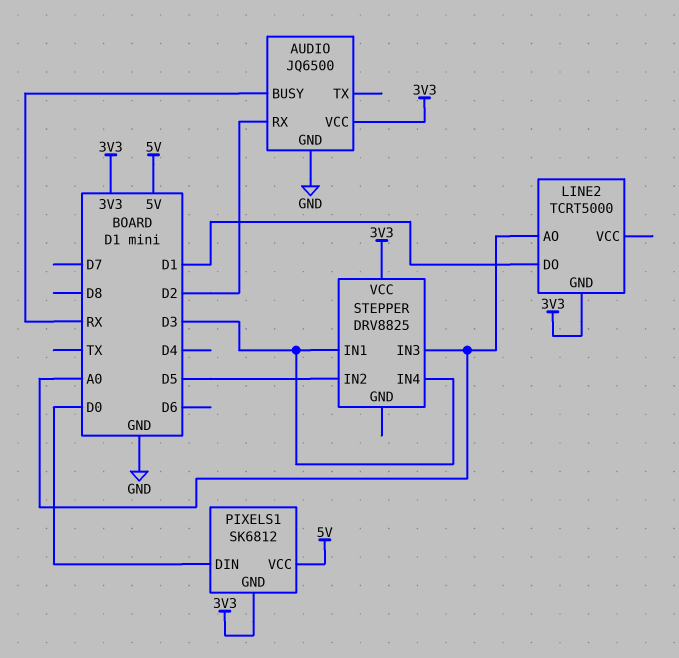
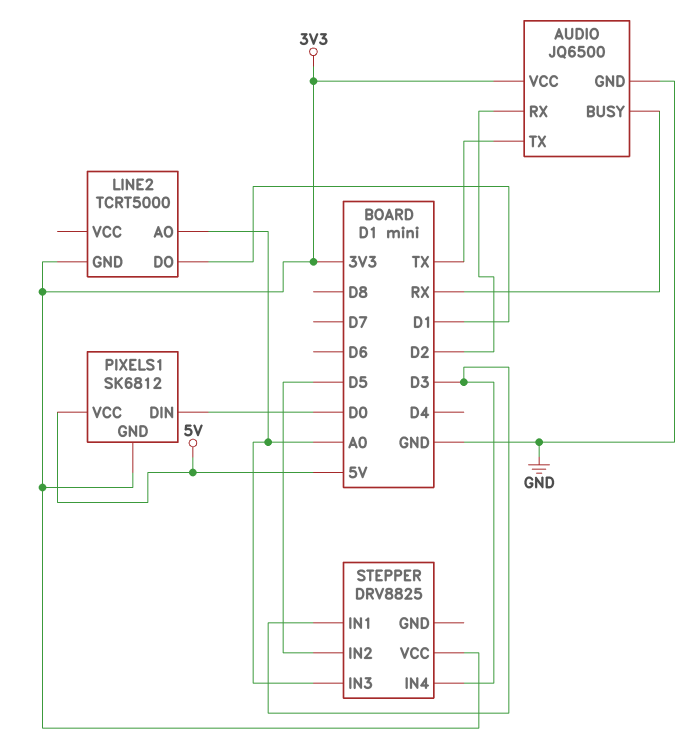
AUDIO pin TX: none -> TX

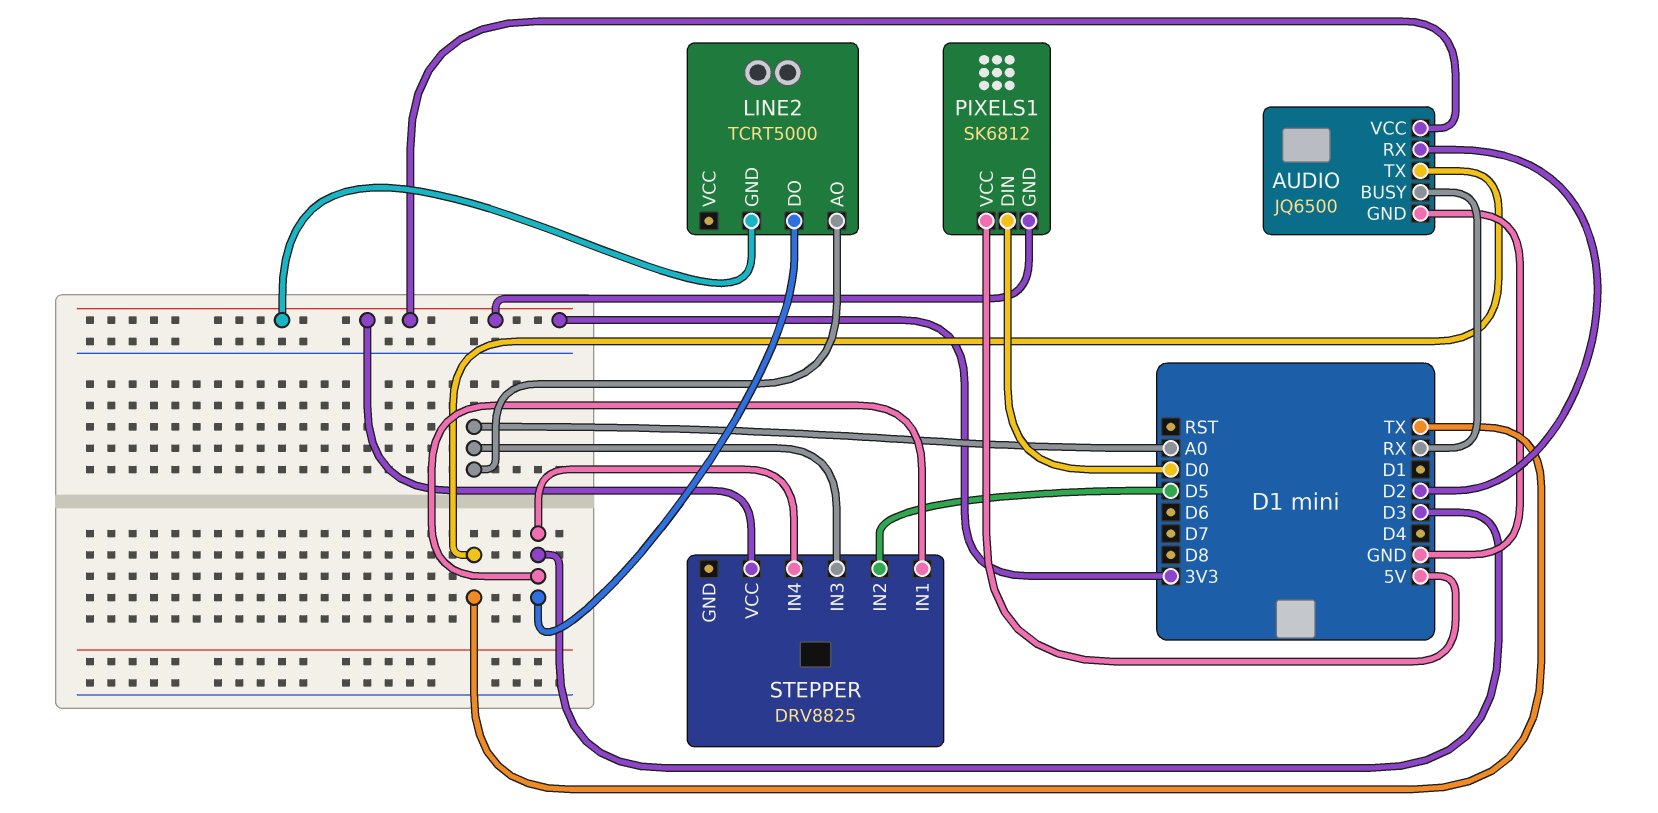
LINE2 pin DO: D1 -> D3

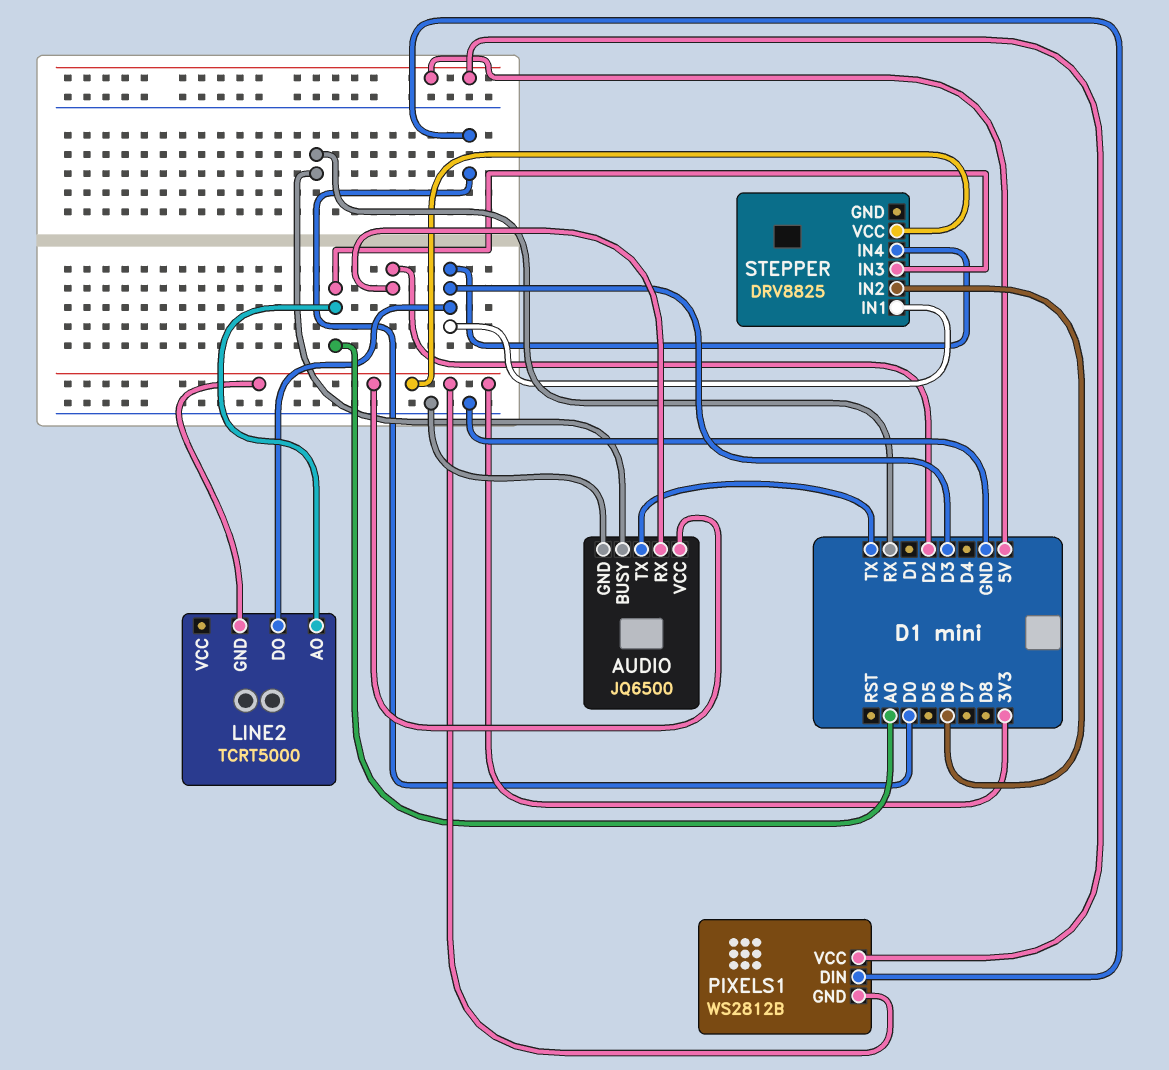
PIXELS1: SK6812 -> WS2812B
STEPPER pin IN2: D5 -> D6

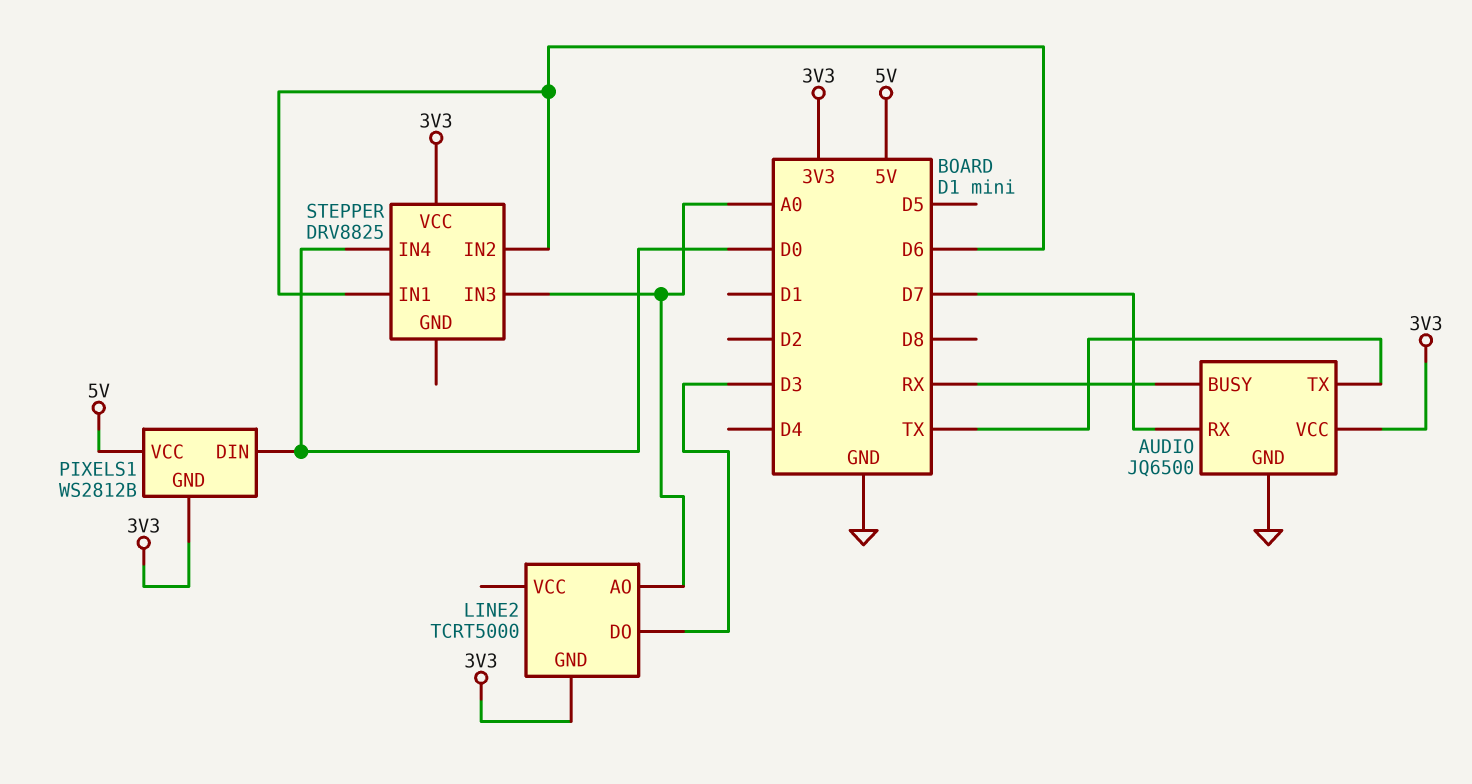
AUDIO pin RX: D2 -> D7
STEPPER pin IN1: D3 -> D6
STEPPER pin IN4: D3 -> D0

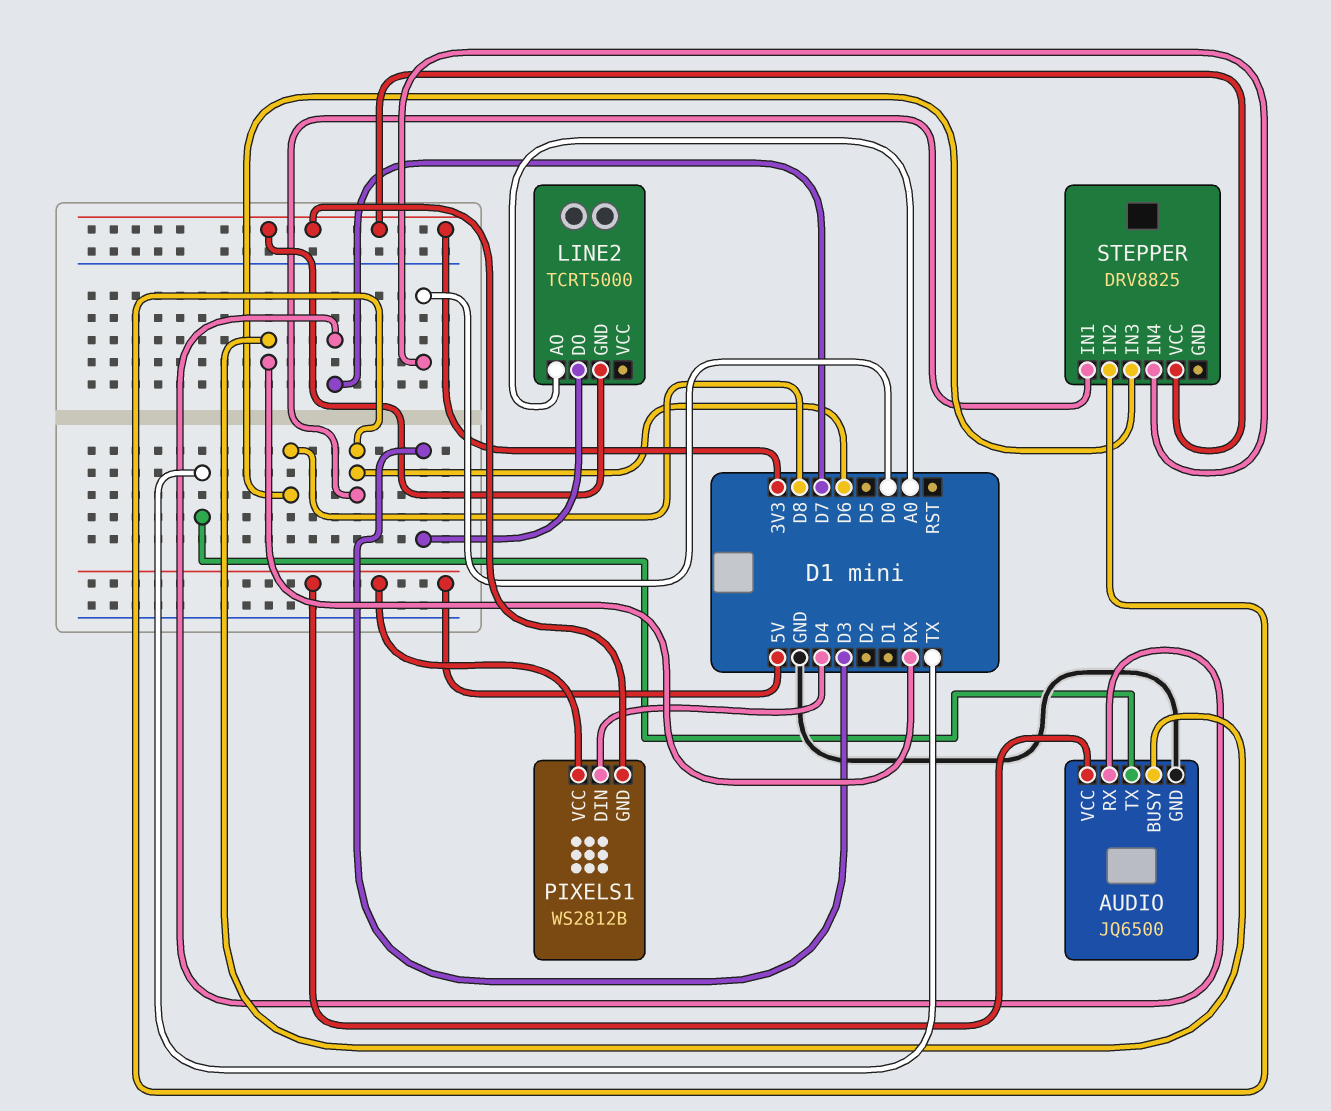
AUDIO pin VCC: 3V3 -> 5V
PIXELS1 pin DIN: D0 -> D4
STEPPER pin IN3: A0 -> D8

